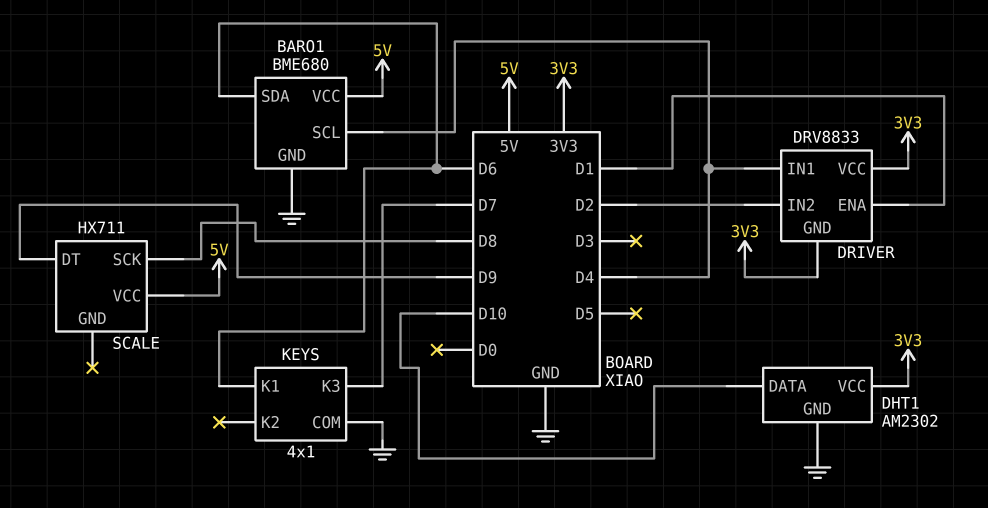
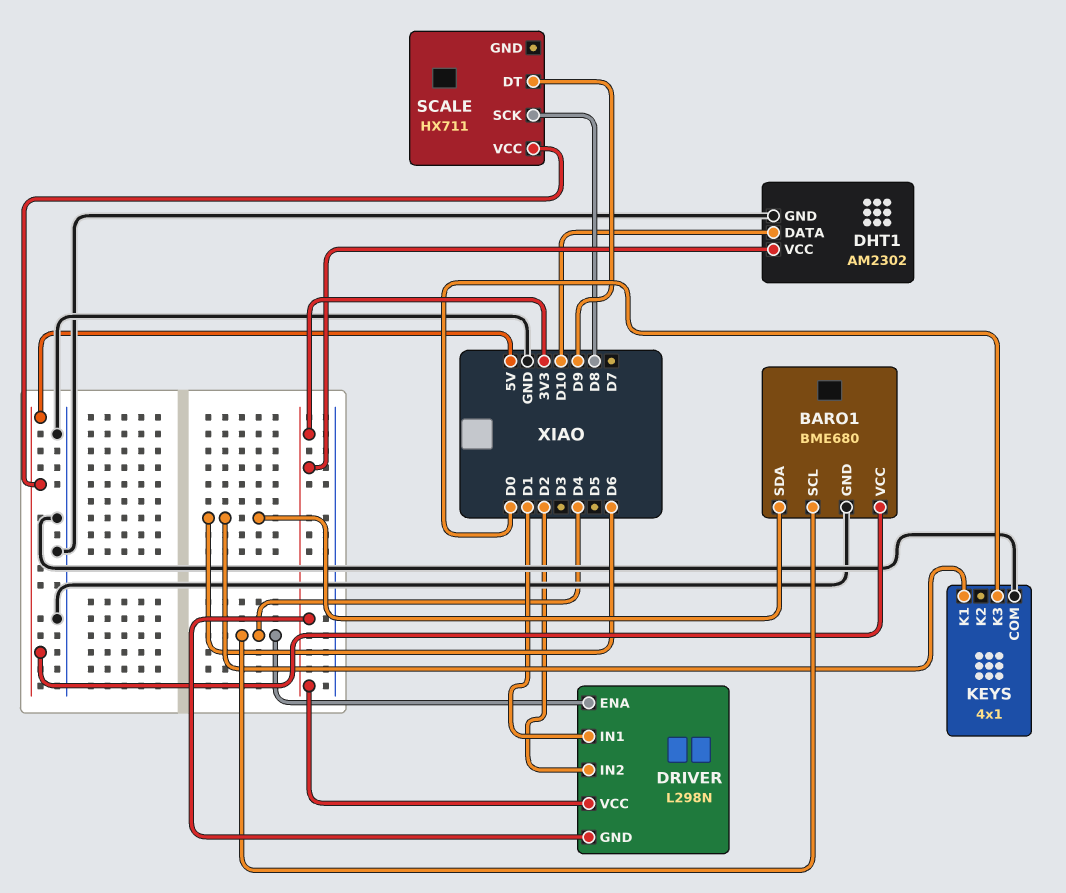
DRIVER: DRV8833 -> L298N
DRIVER pin ENA: D1 -> D4
DRIVER pin IN1: D4 -> D1
KEYS pin K3: D7 -> D0

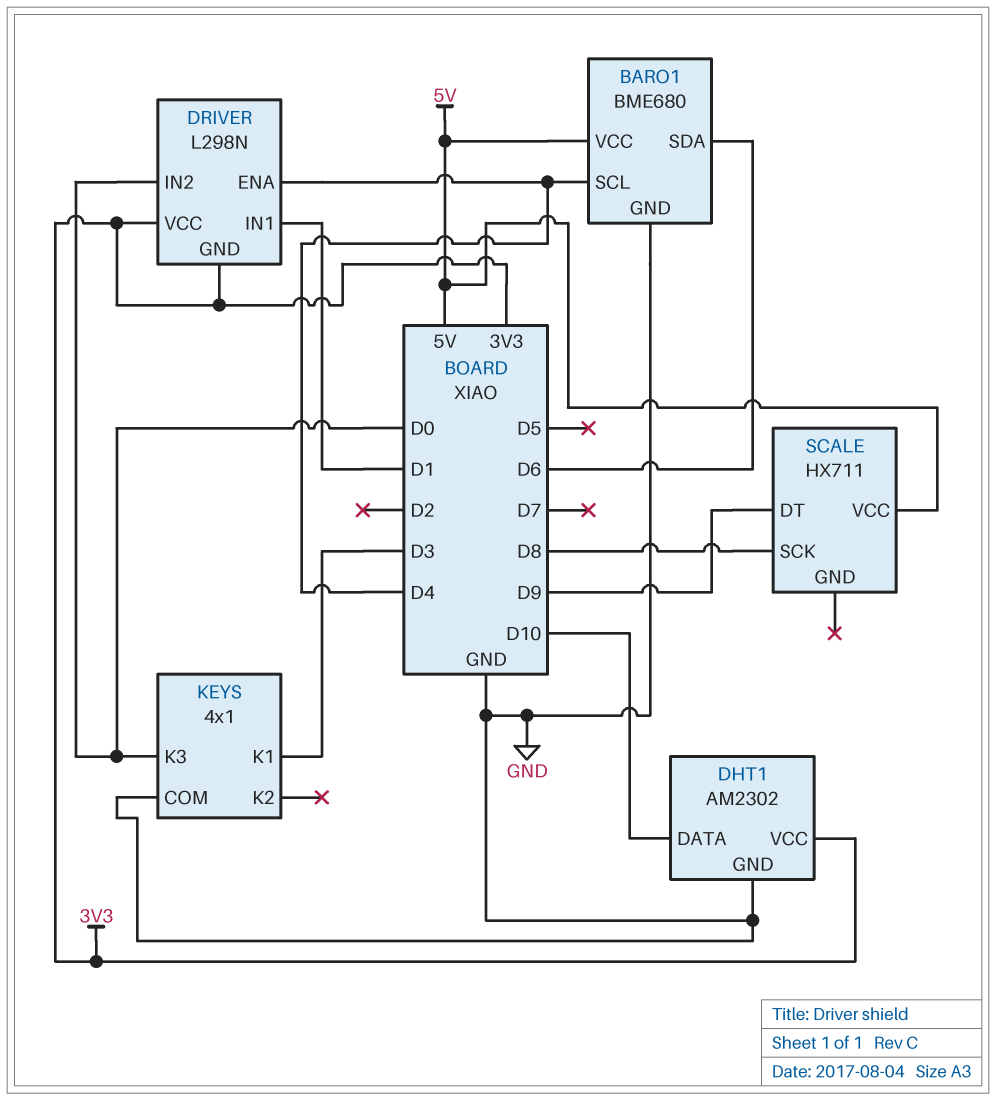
DRIVER pin IN2: D2 -> D0
KEYS pin K1: D6 -> D3

